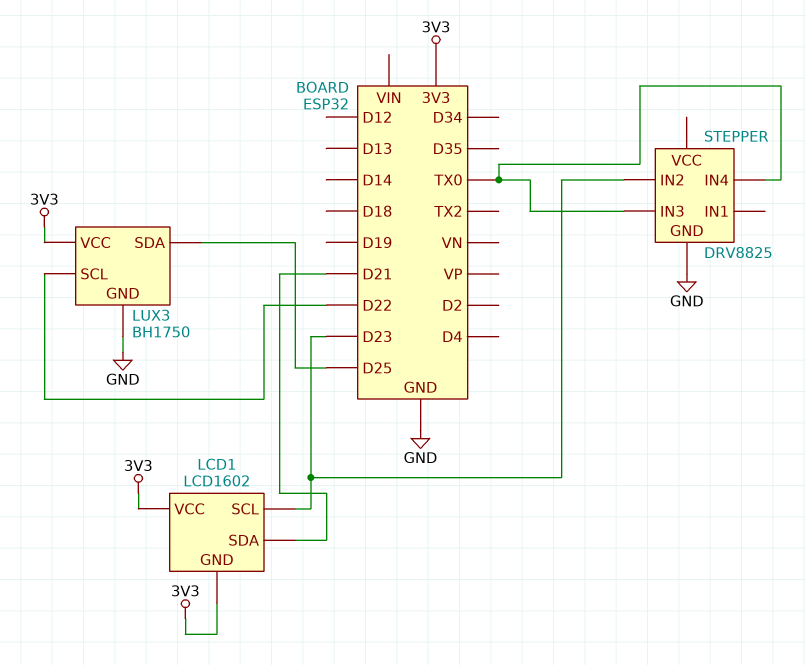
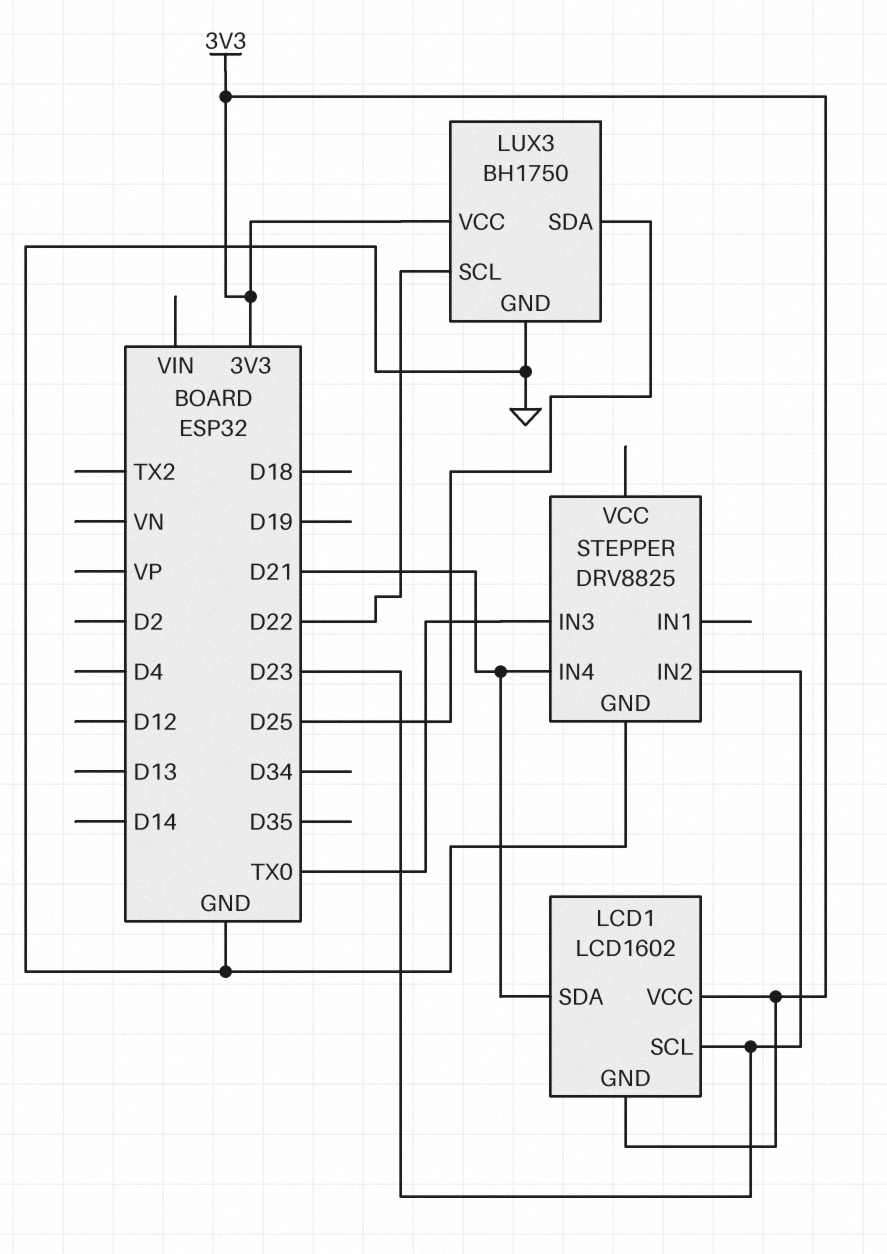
STEPPER pin IN4: TX0 -> D21

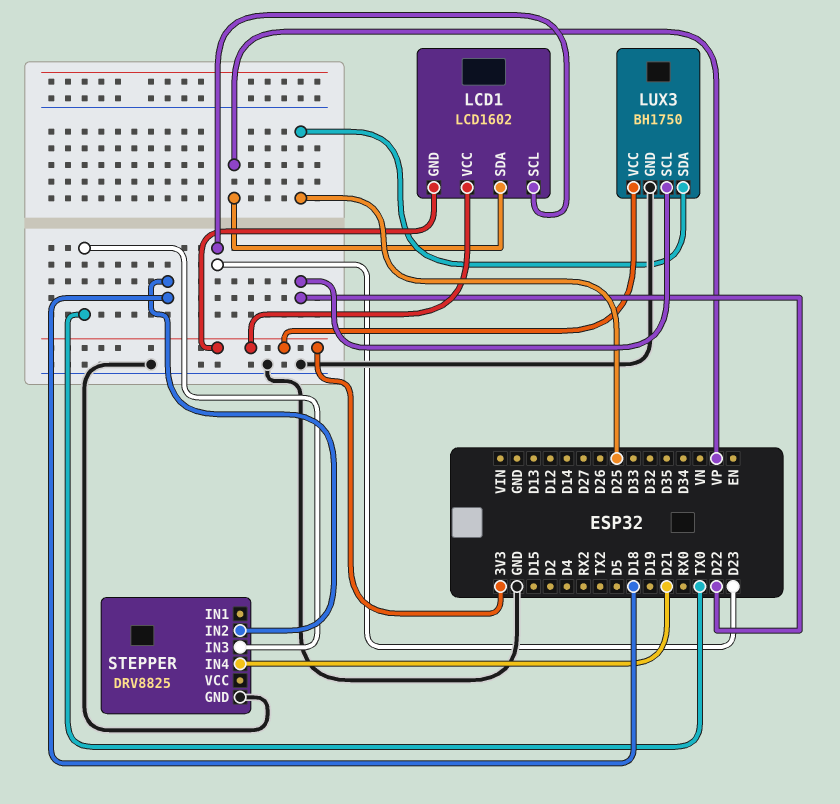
LCD1 pin SDA: D21 -> VP
STEPPER pin IN2: D23 -> D18

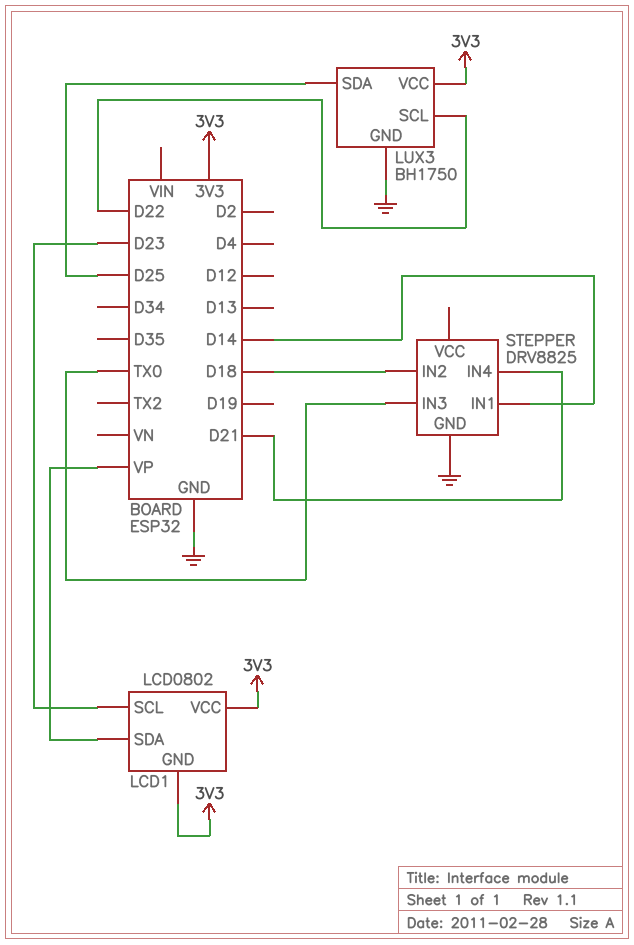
LCD1: LCD1602 -> LCD0802
STEPPER pin IN1: none -> D14

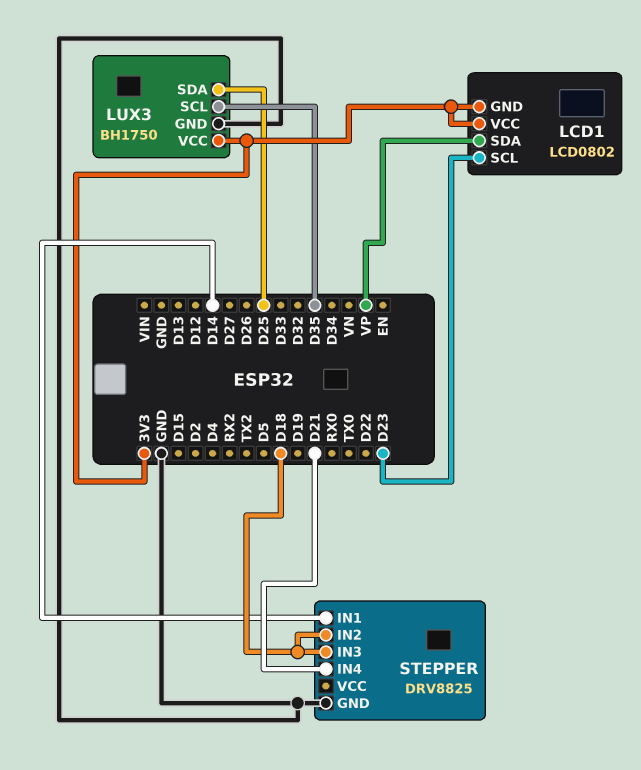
LUX3 pin SCL: D22 -> D35
STEPPER pin IN3: TX0 -> D18

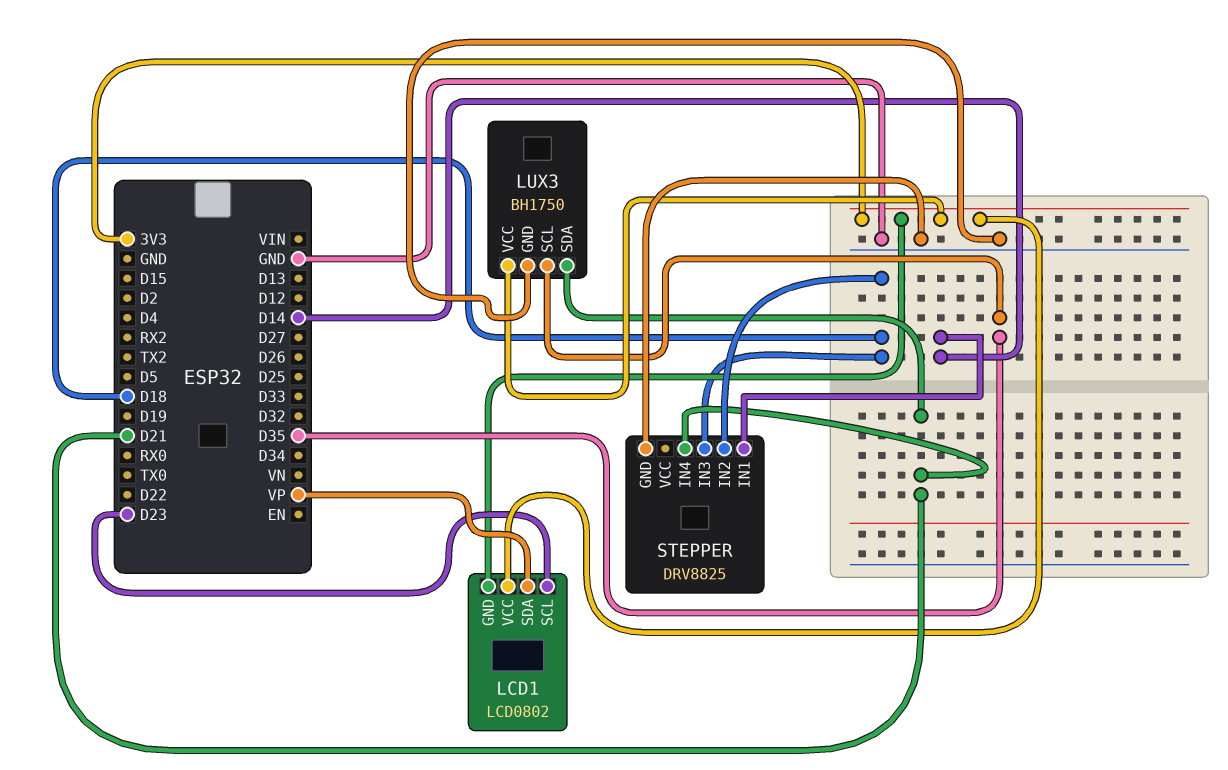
LUX3 pin SDA: D25 -> D21

